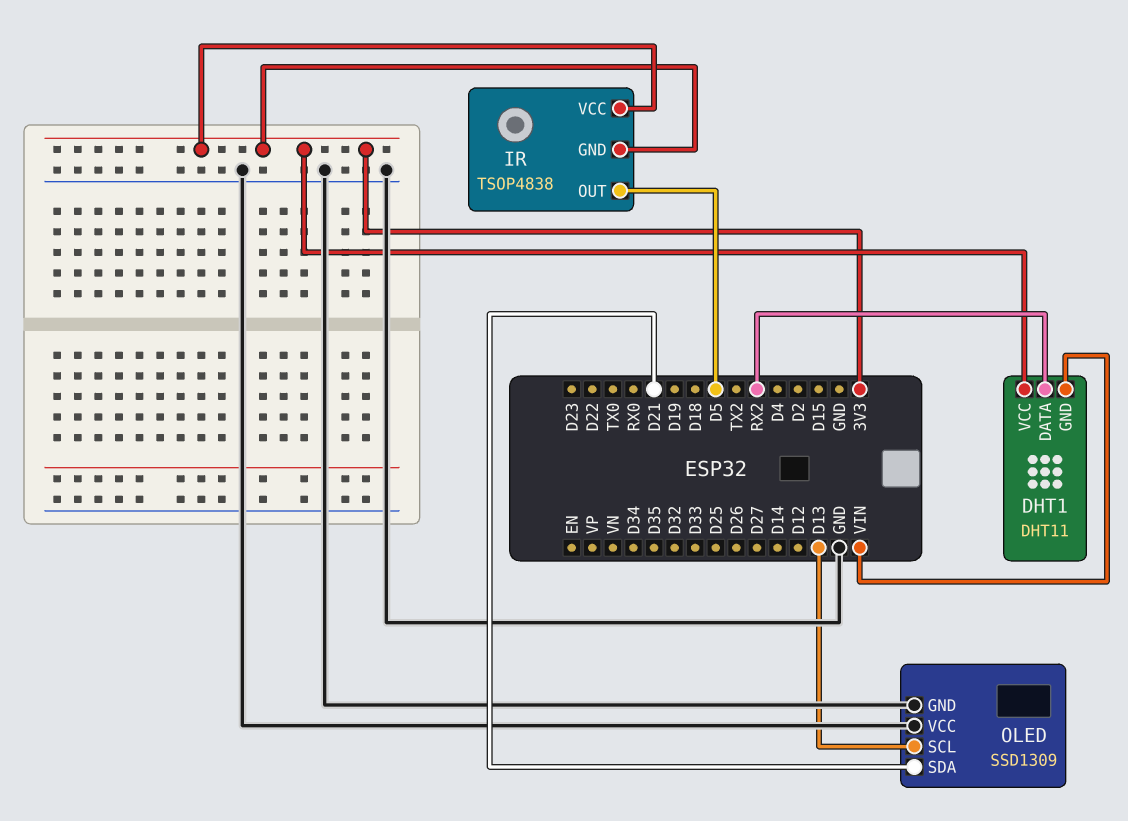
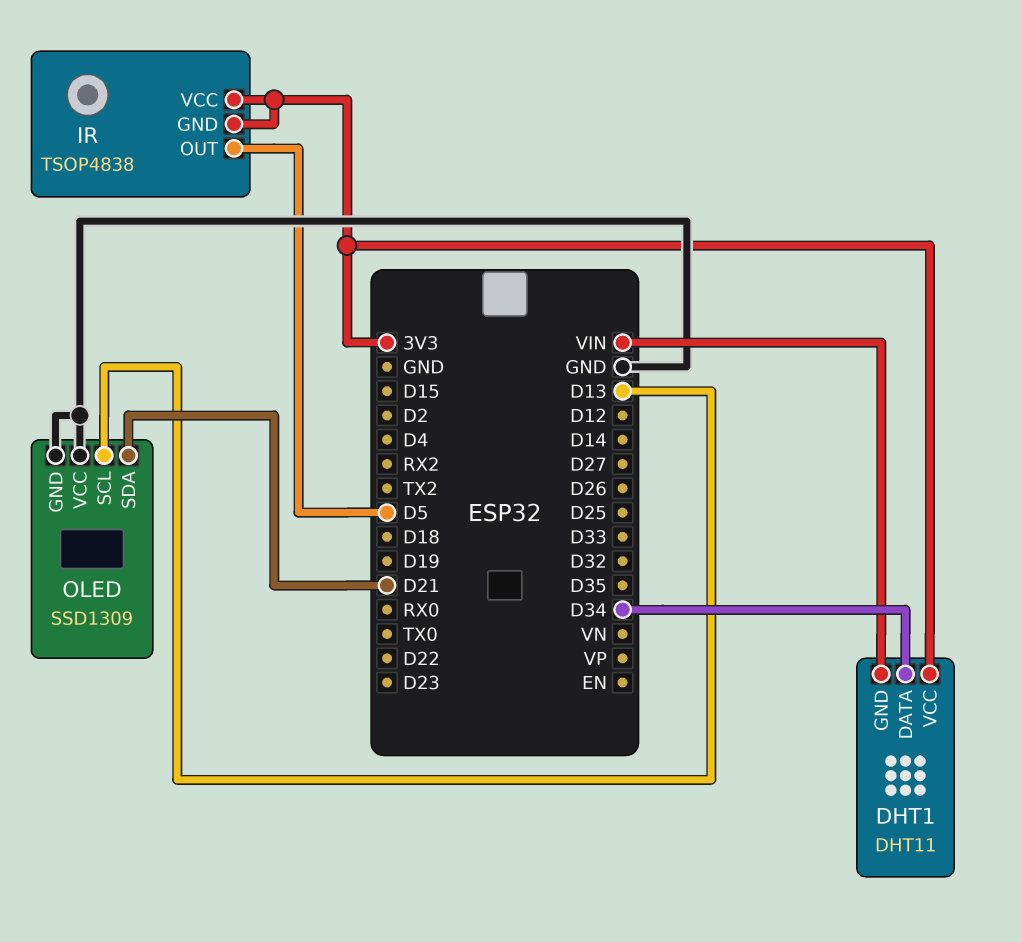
DHT1 pin DATA: RX2 -> D34

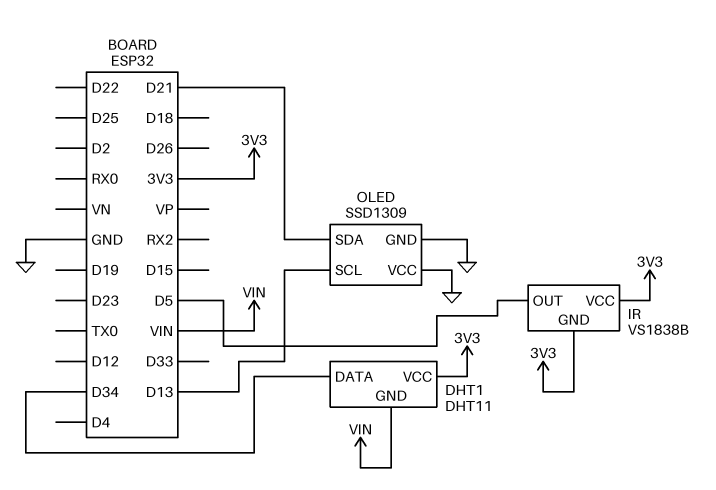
IR: TSOP4838 -> VS1838B

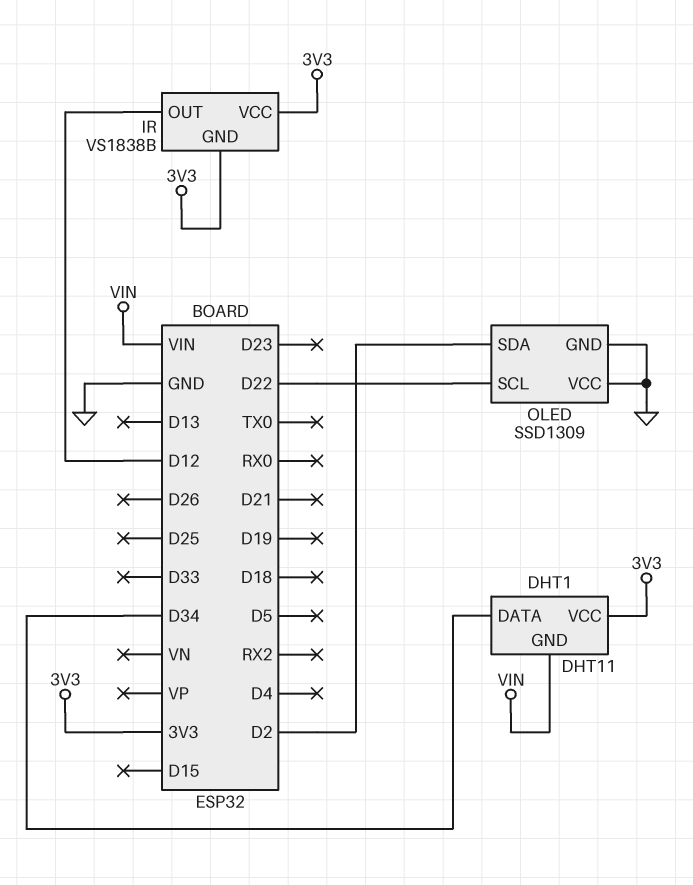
IR pin OUT: D5 -> D12
OLED pin SCL: D13 -> D22
OLED pin SDA: D21 -> D2

